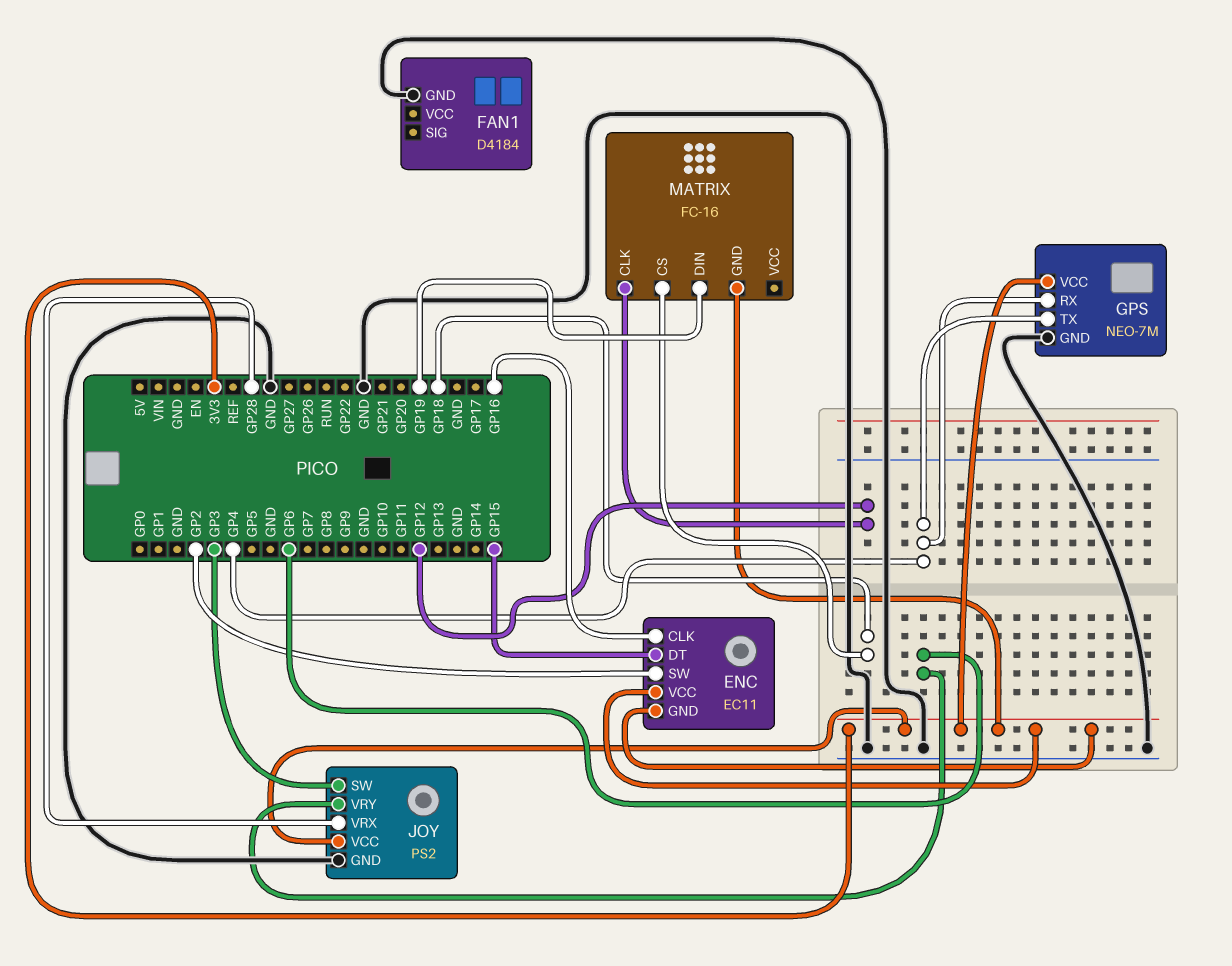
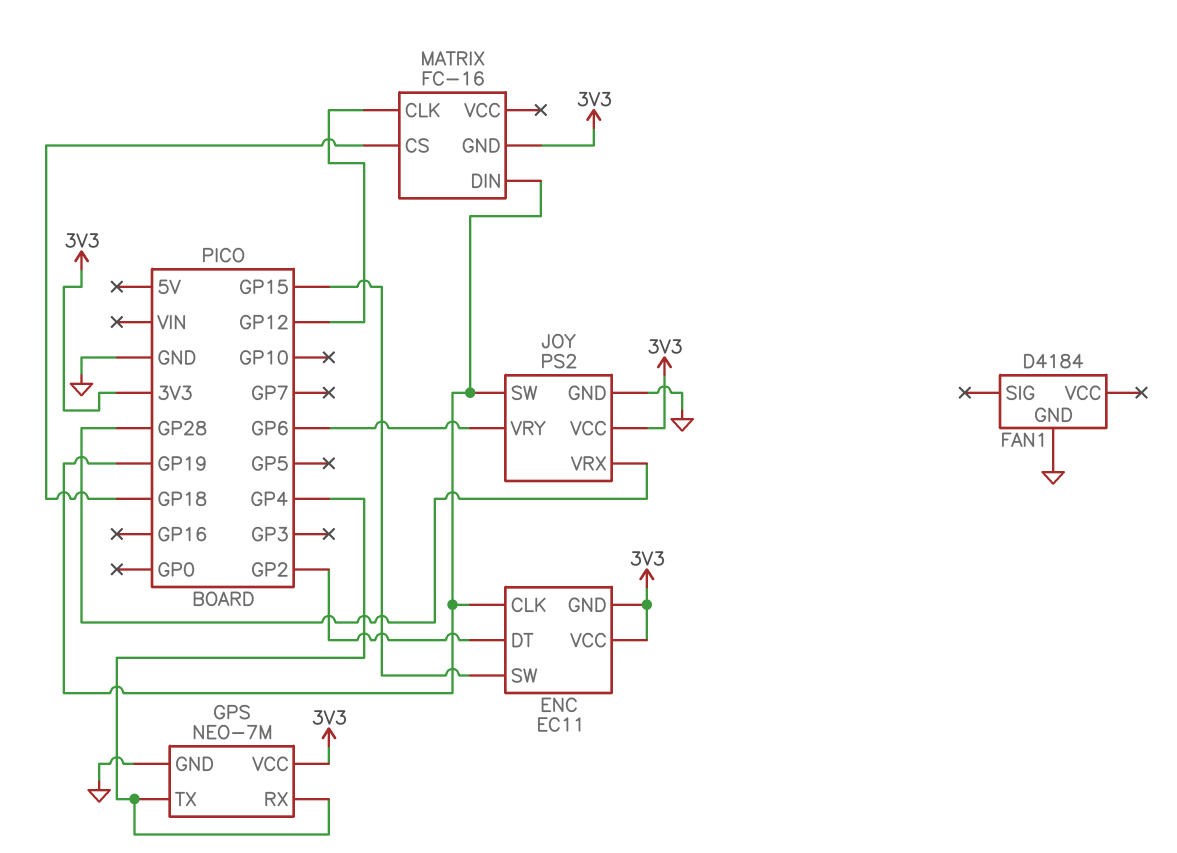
ENC pin CLK: GP16 -> GP19
ENC pin DT: GP15 -> GP2
ENC pin SW: GP2 -> GP15
JOY pin SW: GP3 -> GP19

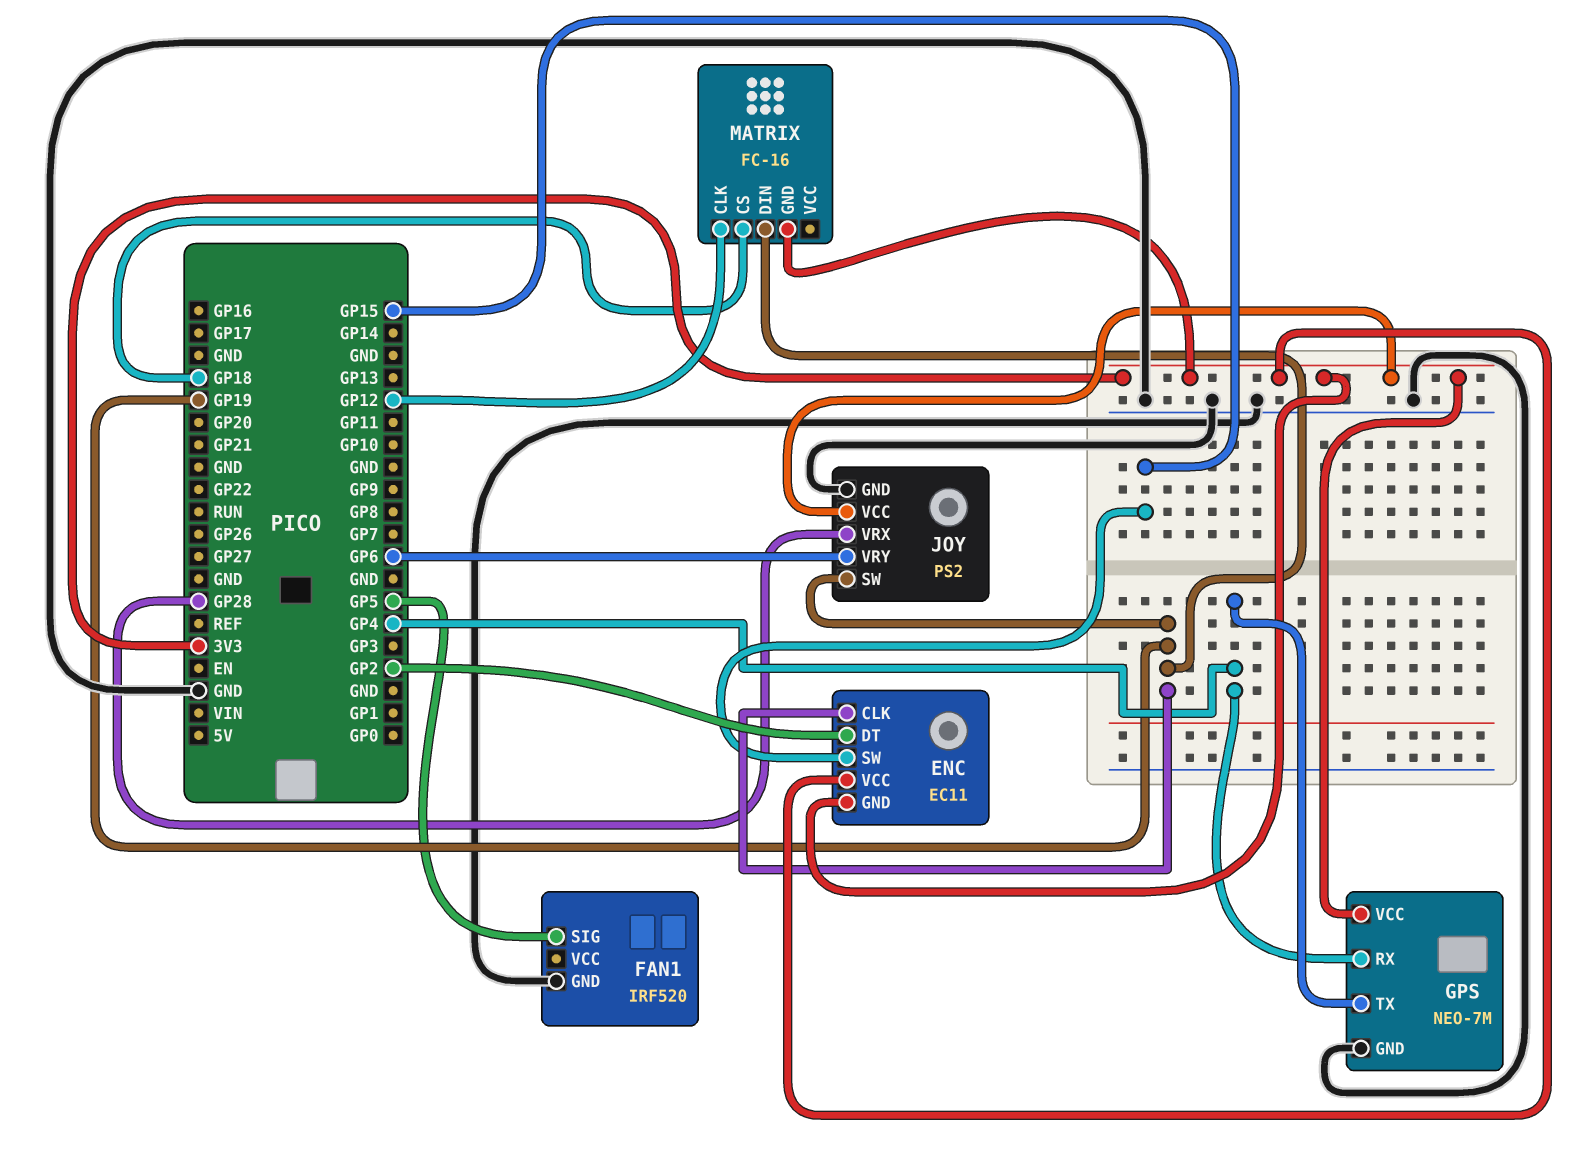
FAN1: D4184 -> IRF520
FAN1 pin SIG: none -> GP5

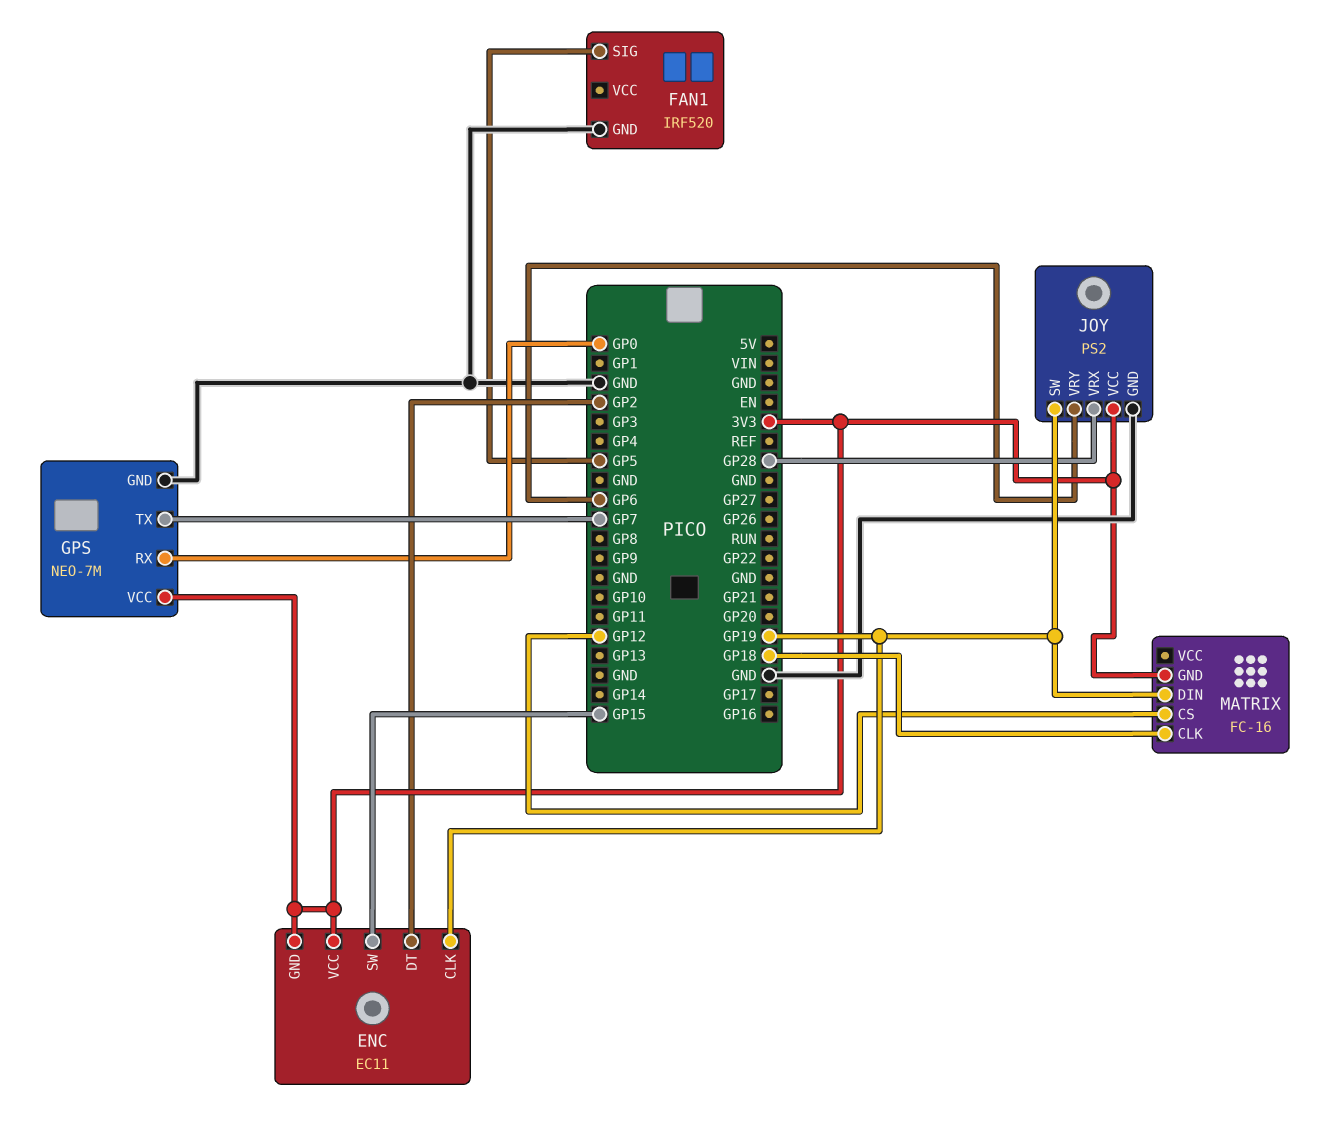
GPS pin RX: GP4 -> GP0
GPS pin TX: GP4 -> GP7
MATRIX pin CLK: GP12 -> GP18
MATRIX pin CS: GP18 -> GP12

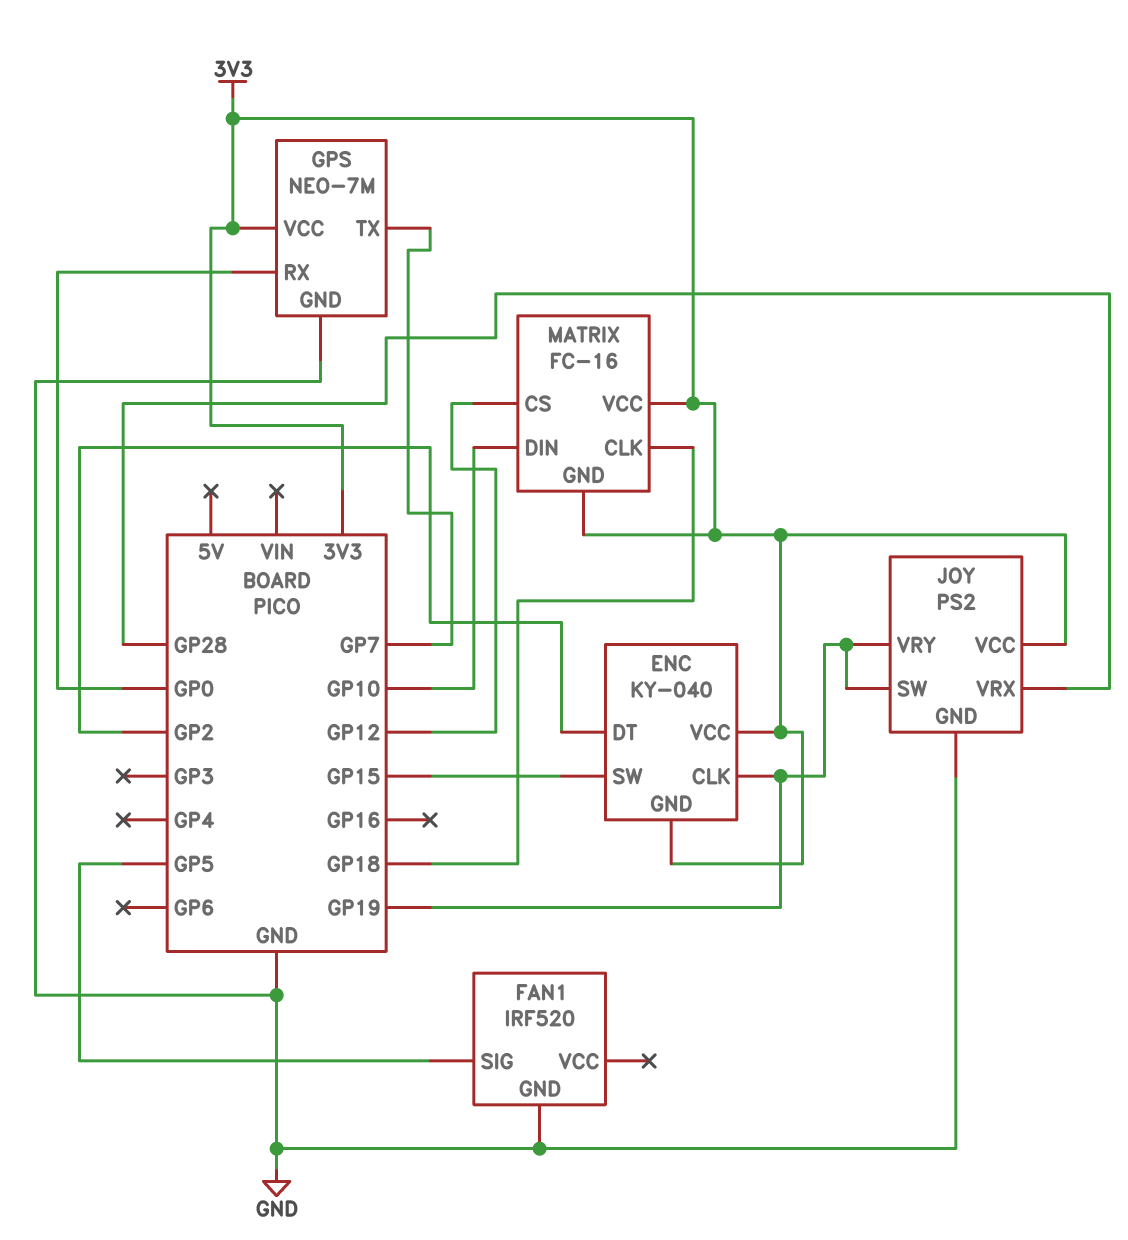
ENC: EC11 -> KY-040
JOY pin VRY: GP6 -> GP19
MATRIX pin DIN: GP19 -> GP10
MATRIX pin VCC: none -> 3V3

